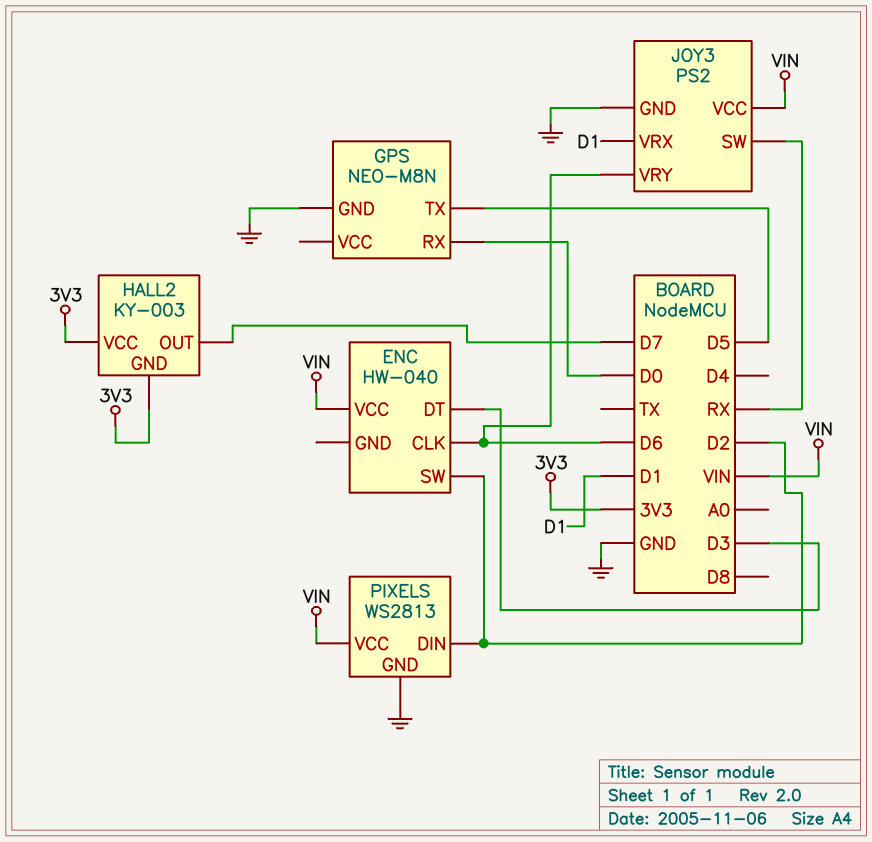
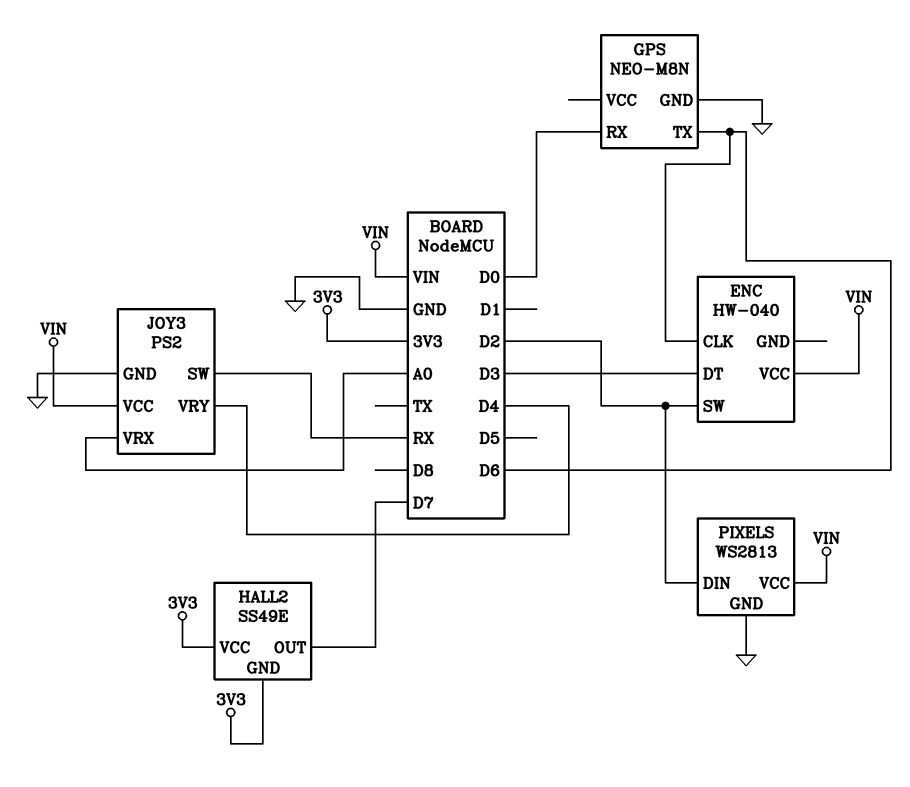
GPS pin TX: D5 -> D6
HALL2: KY-003 -> SS49E
JOY3 pin VRX: D1 -> A0
JOY3 pin VRY: D6 -> D4

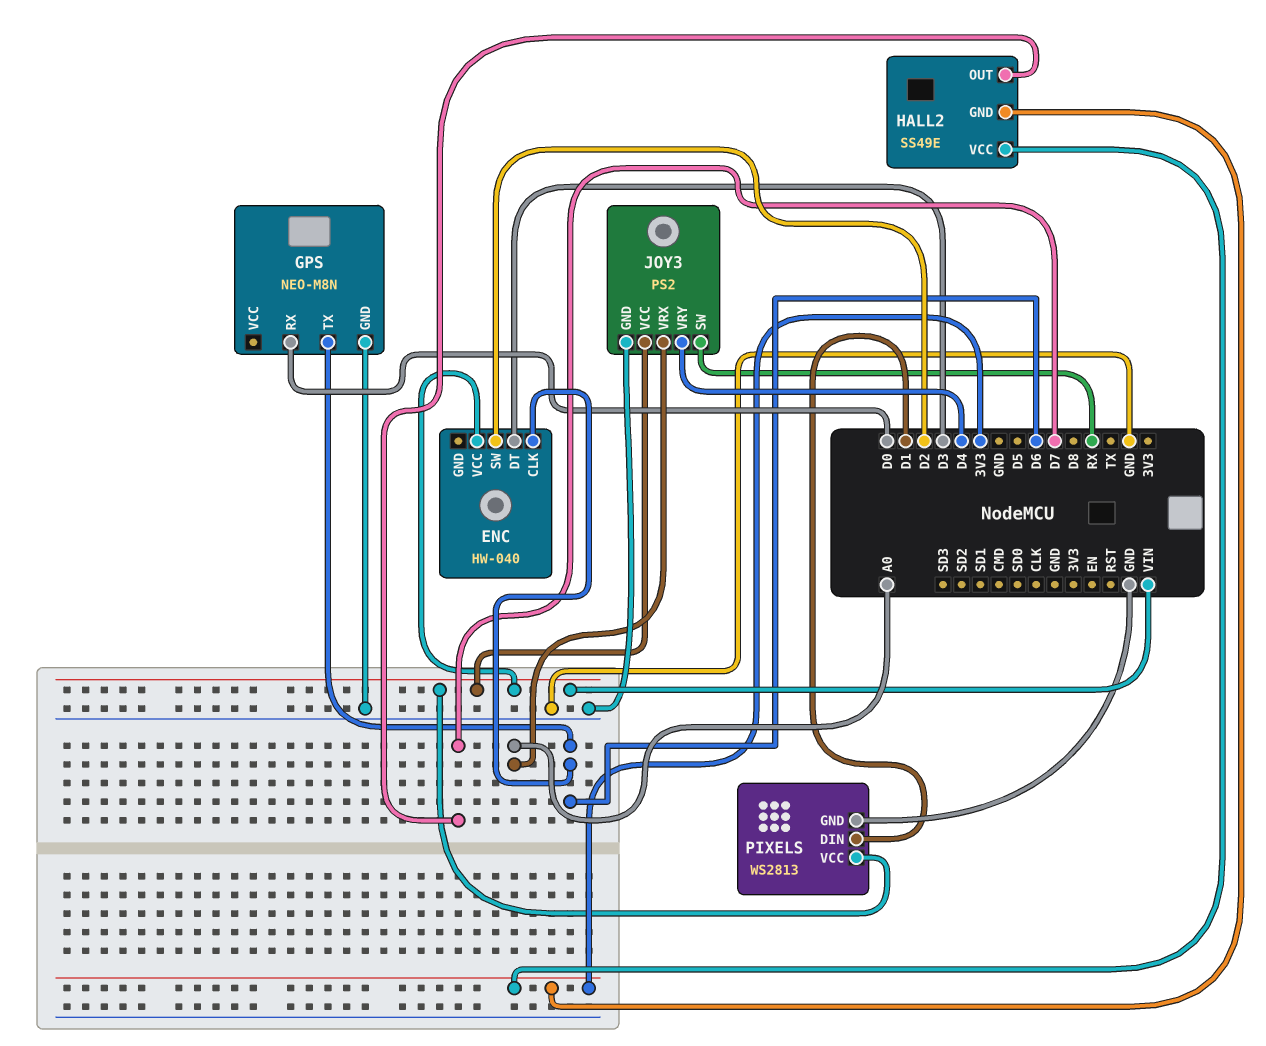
PIXELS pin DIN: D2 -> D1

